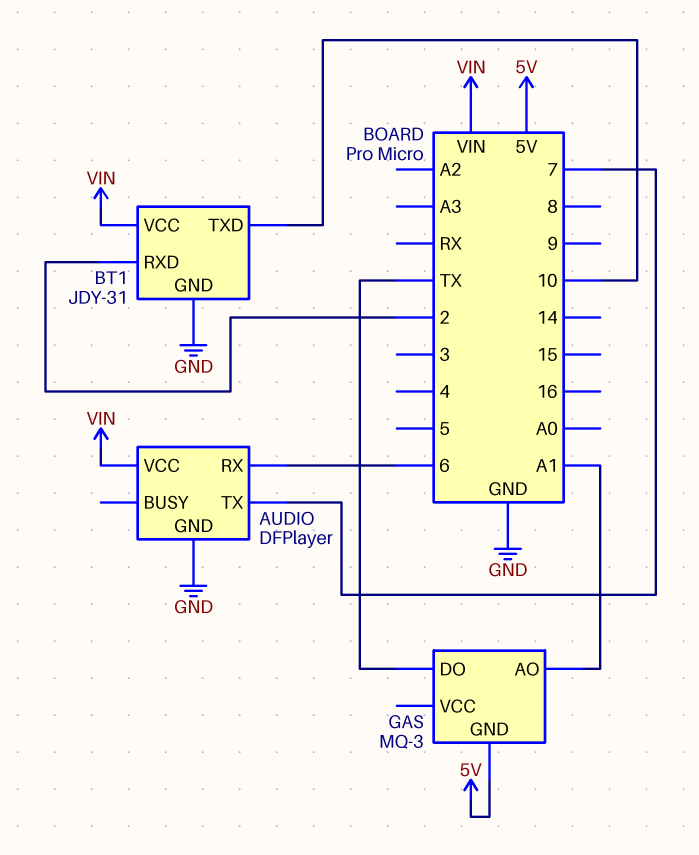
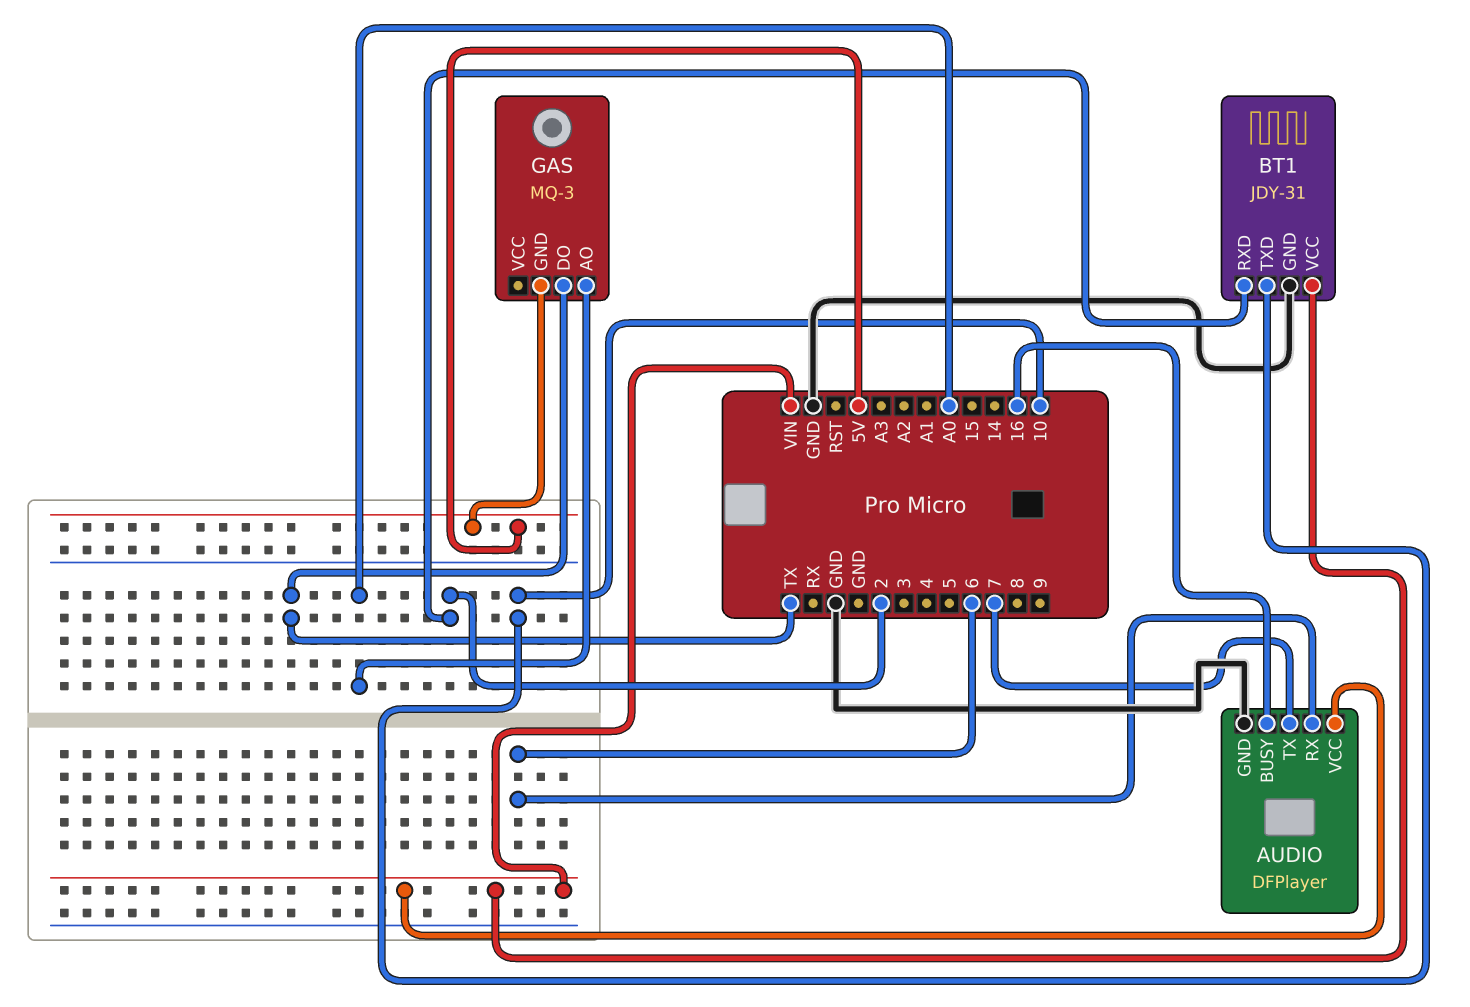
AUDIO pin BUSY: none -> 16
GAS pin AO: A1 -> A0

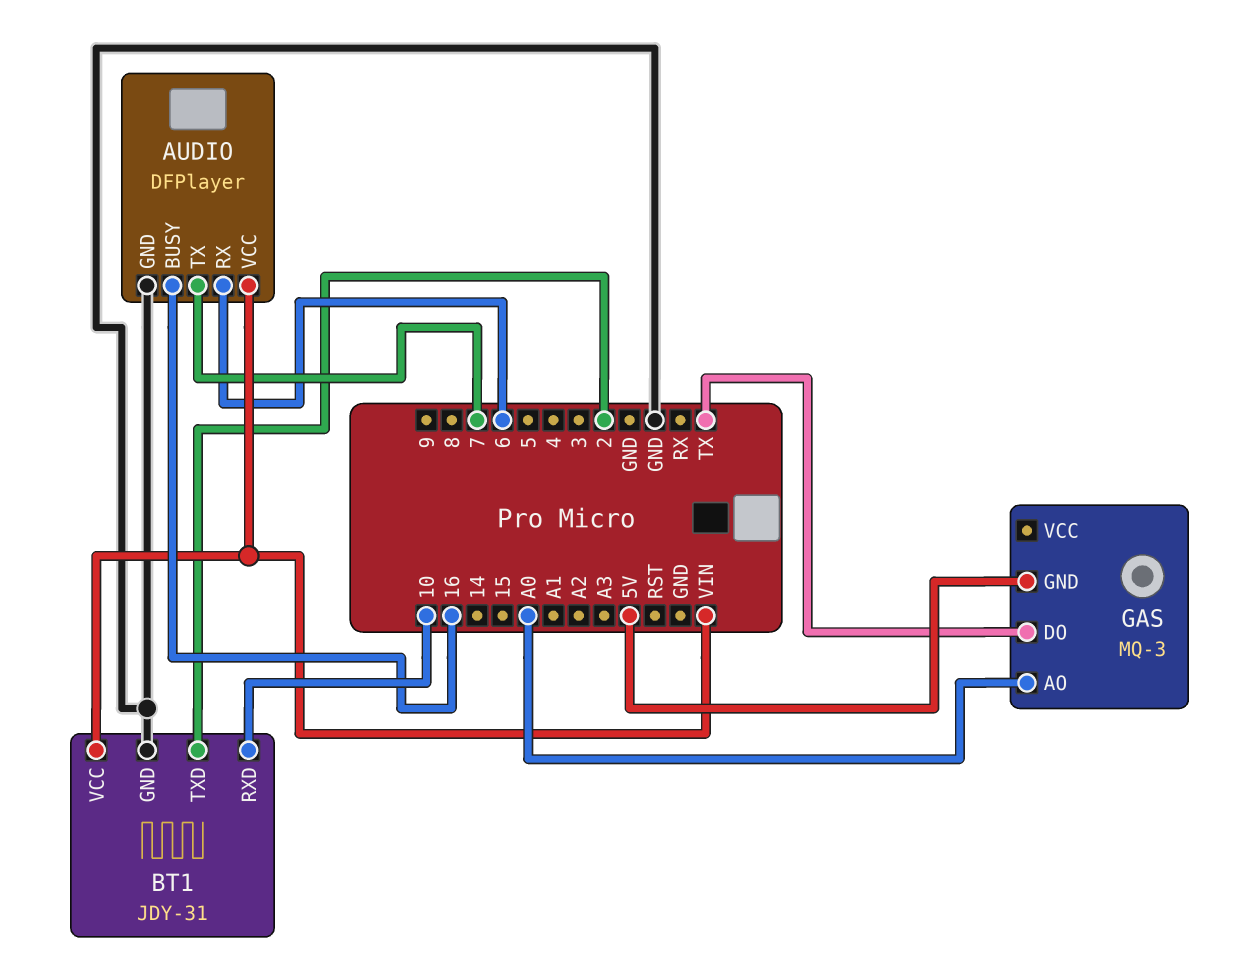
BT1 pin RXD: 2 -> 10
BT1 pin TXD: 10 -> 2

